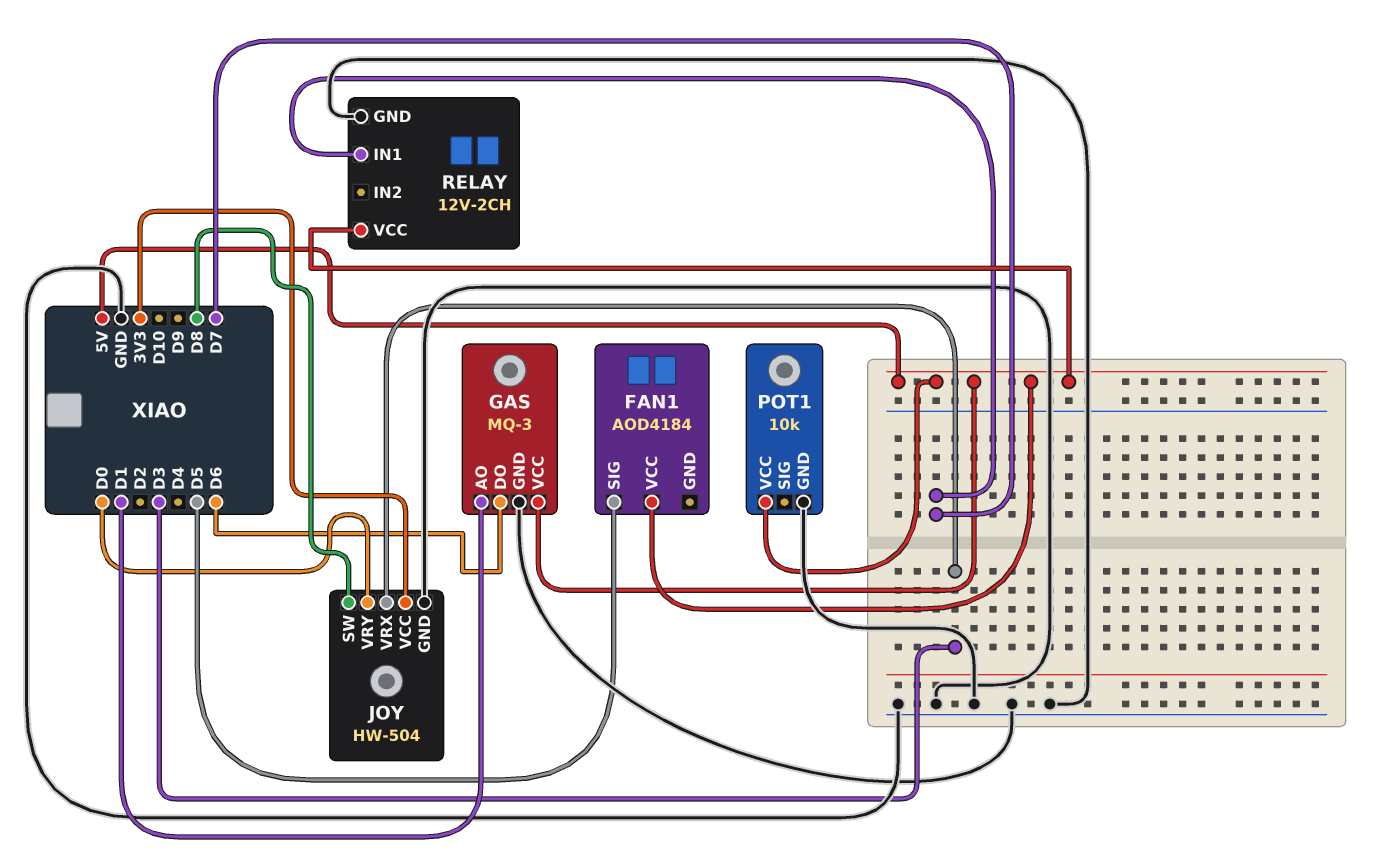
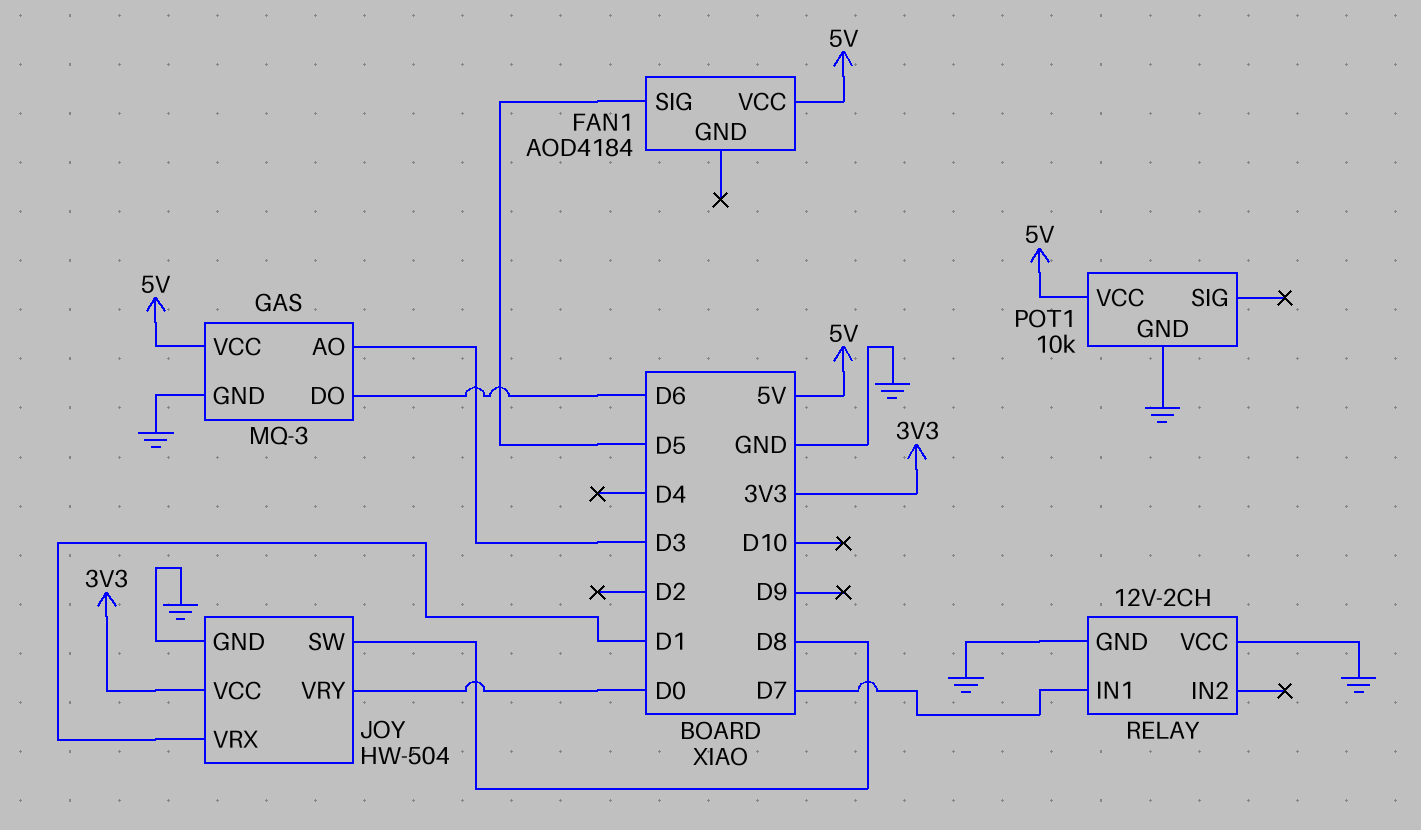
GAS pin AO: D1 -> D3
JOY pin VRX: D3 -> D1
RELAY pin VCC: 5V -> GND

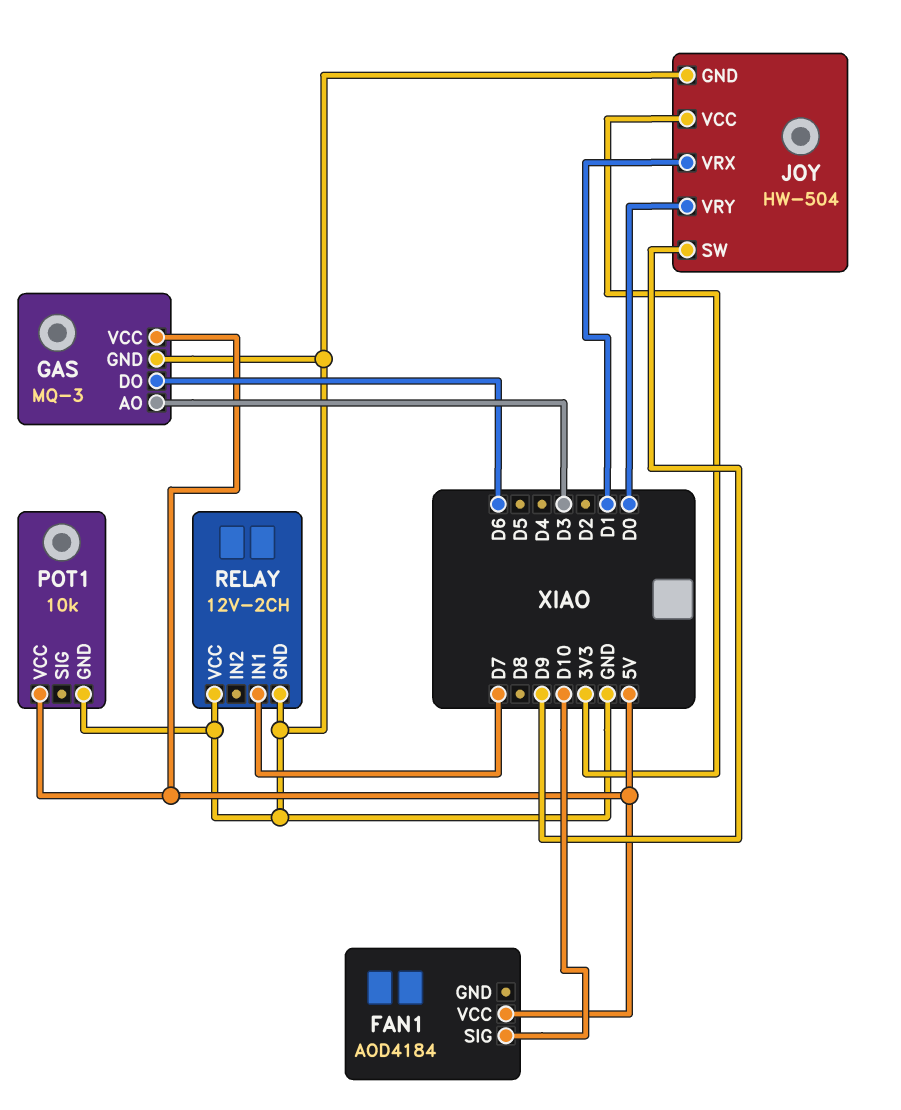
FAN1 pin SIG: D5 -> D10
JOY pin SW: D8 -> D9

